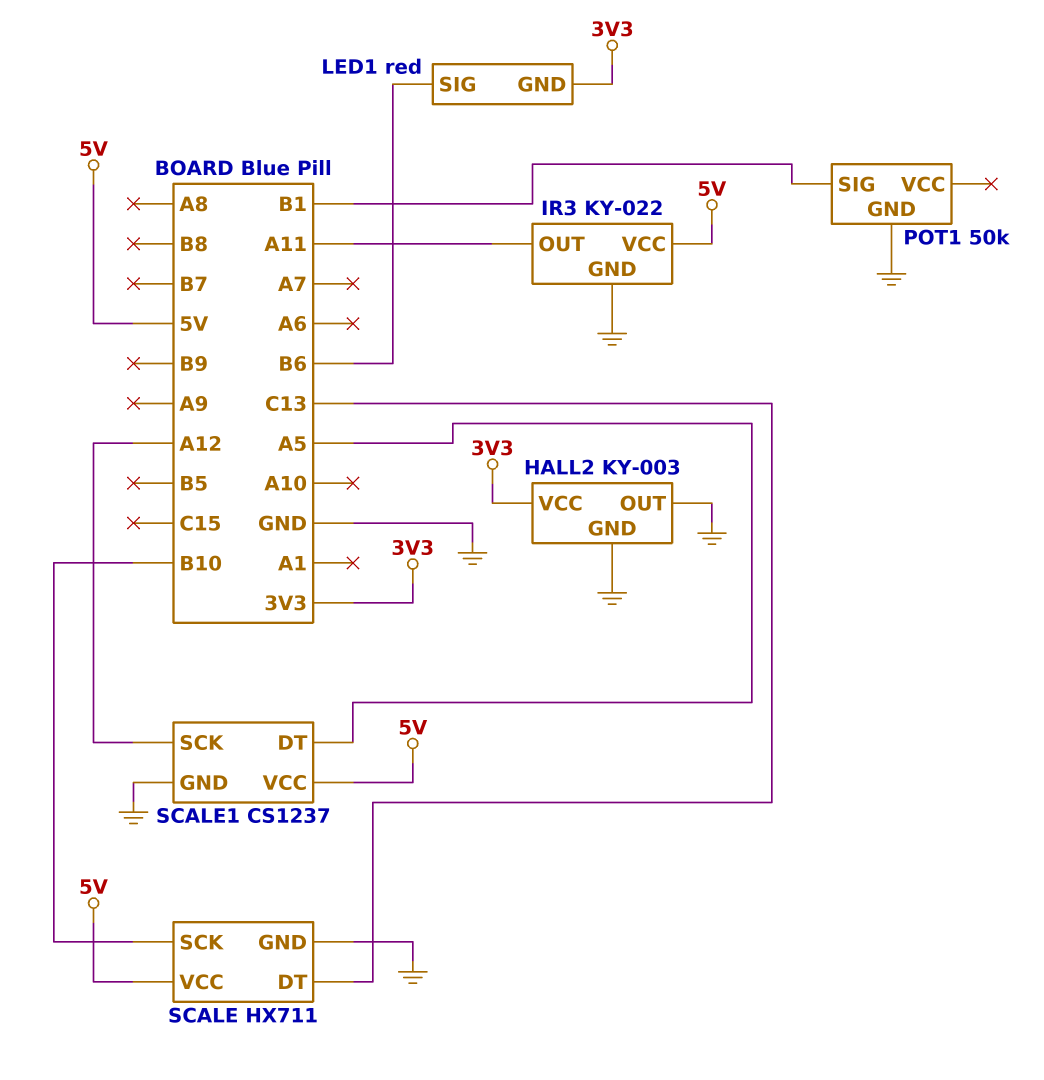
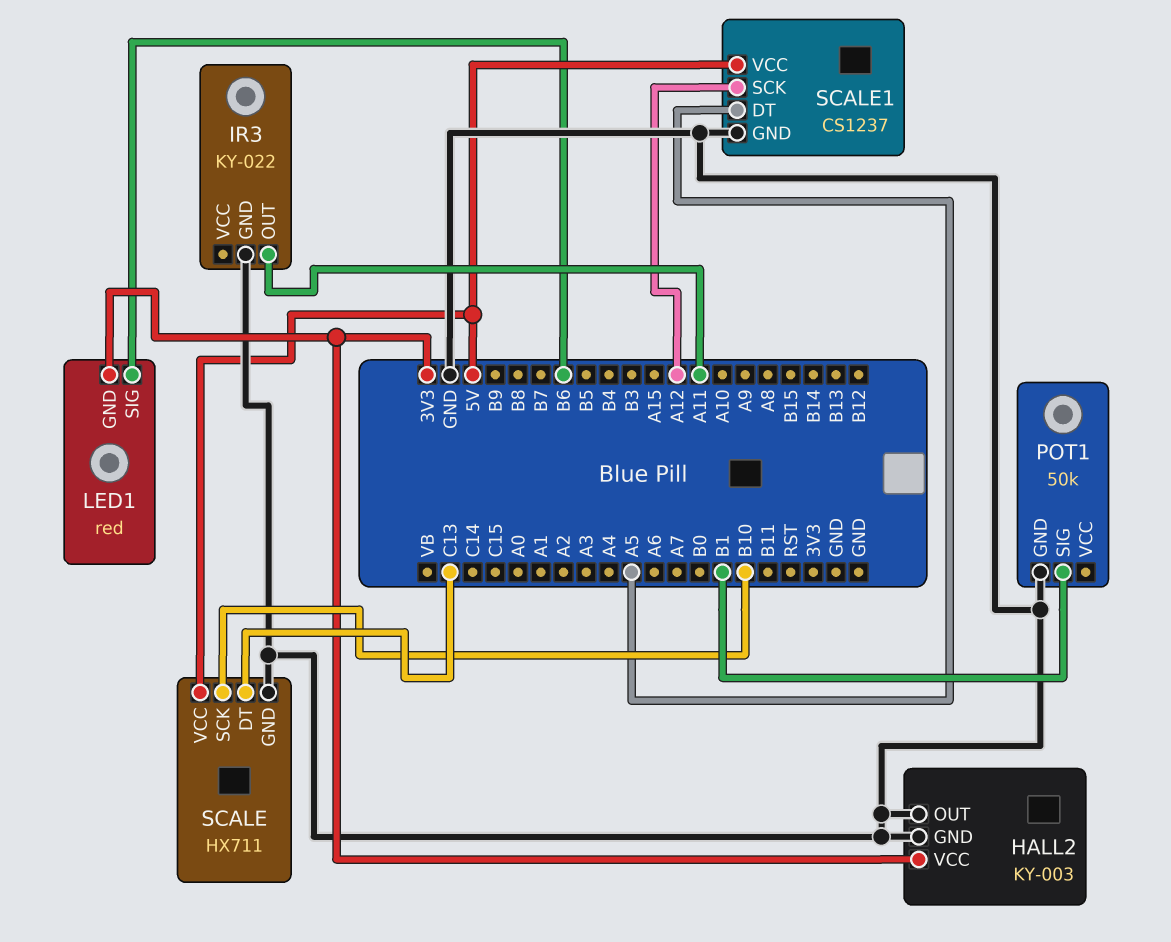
IR3 pin VCC: 5V -> none

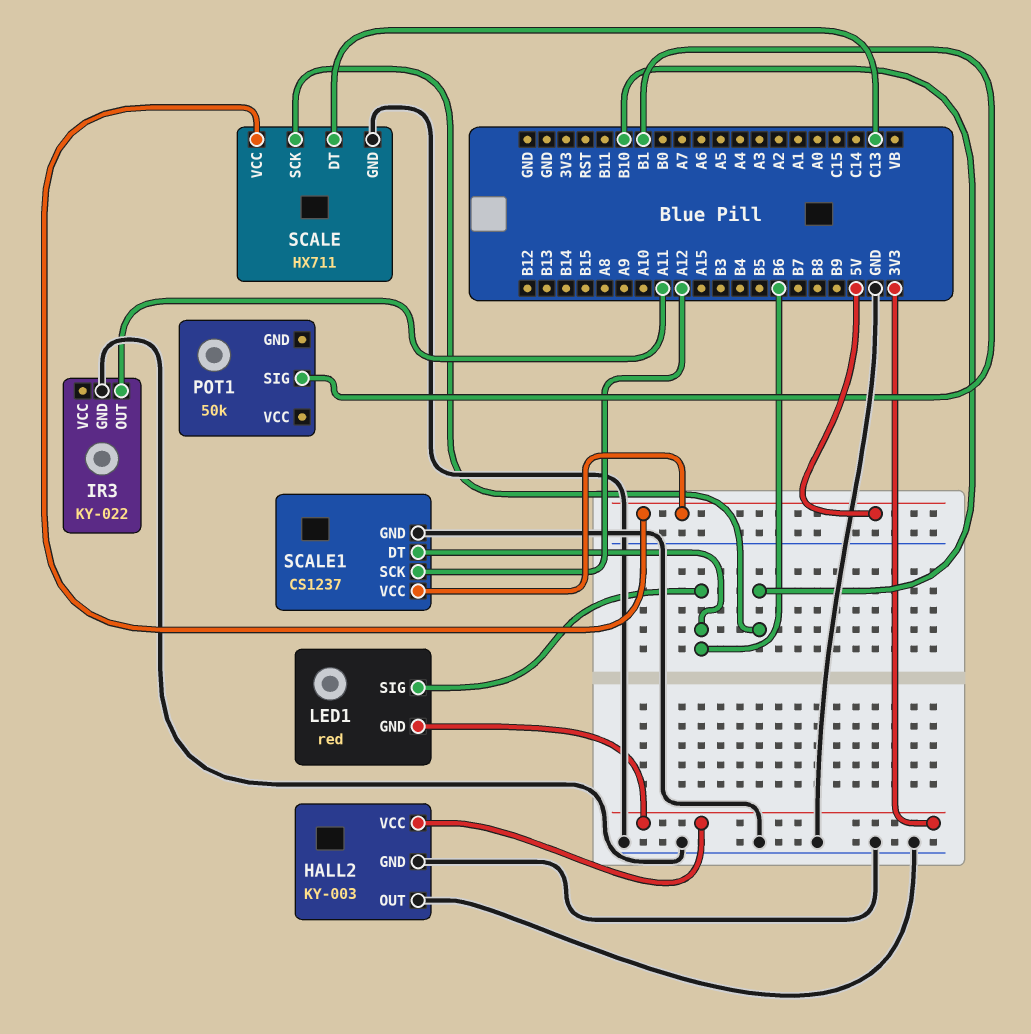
POT1 pin GND: GND -> none
SCALE1 pin DT: A5 -> B6

